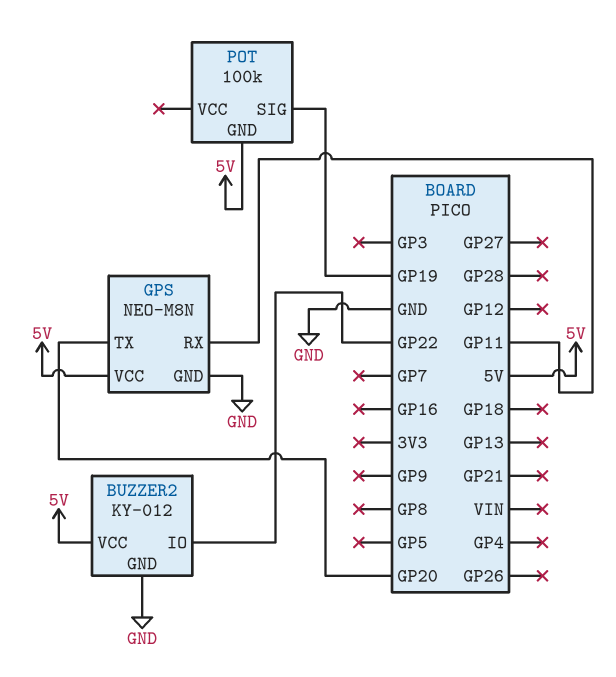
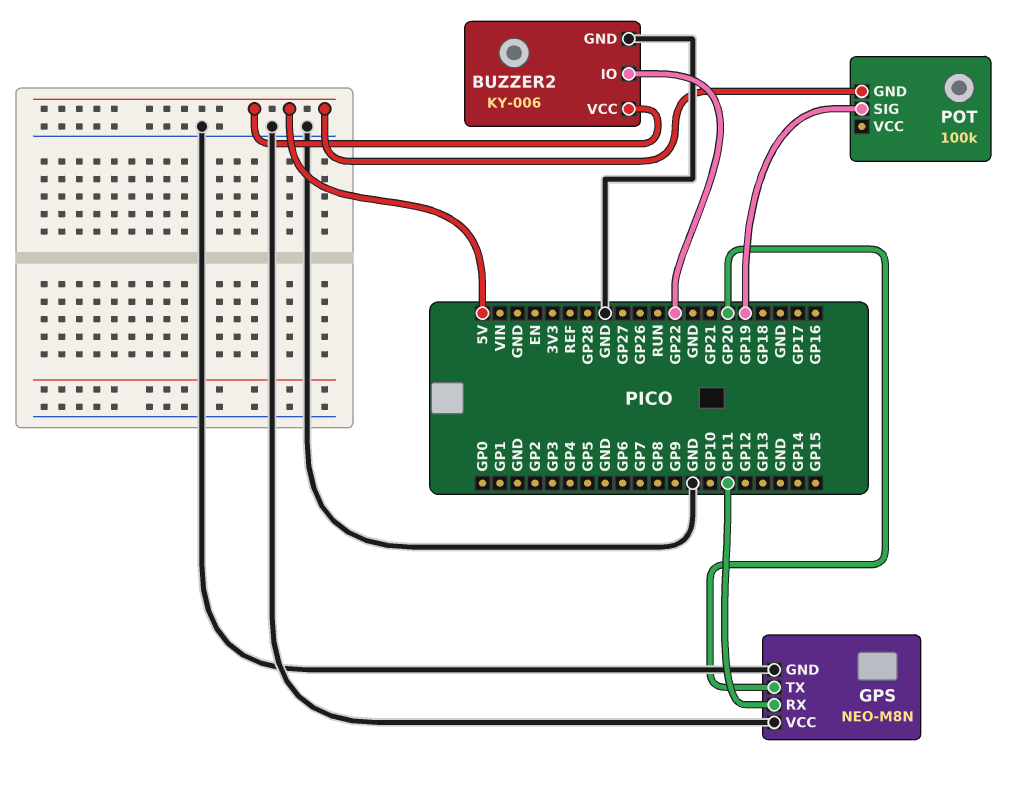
BUZZER2: KY-012 -> KY-006
GPS pin VCC: 5V -> GND

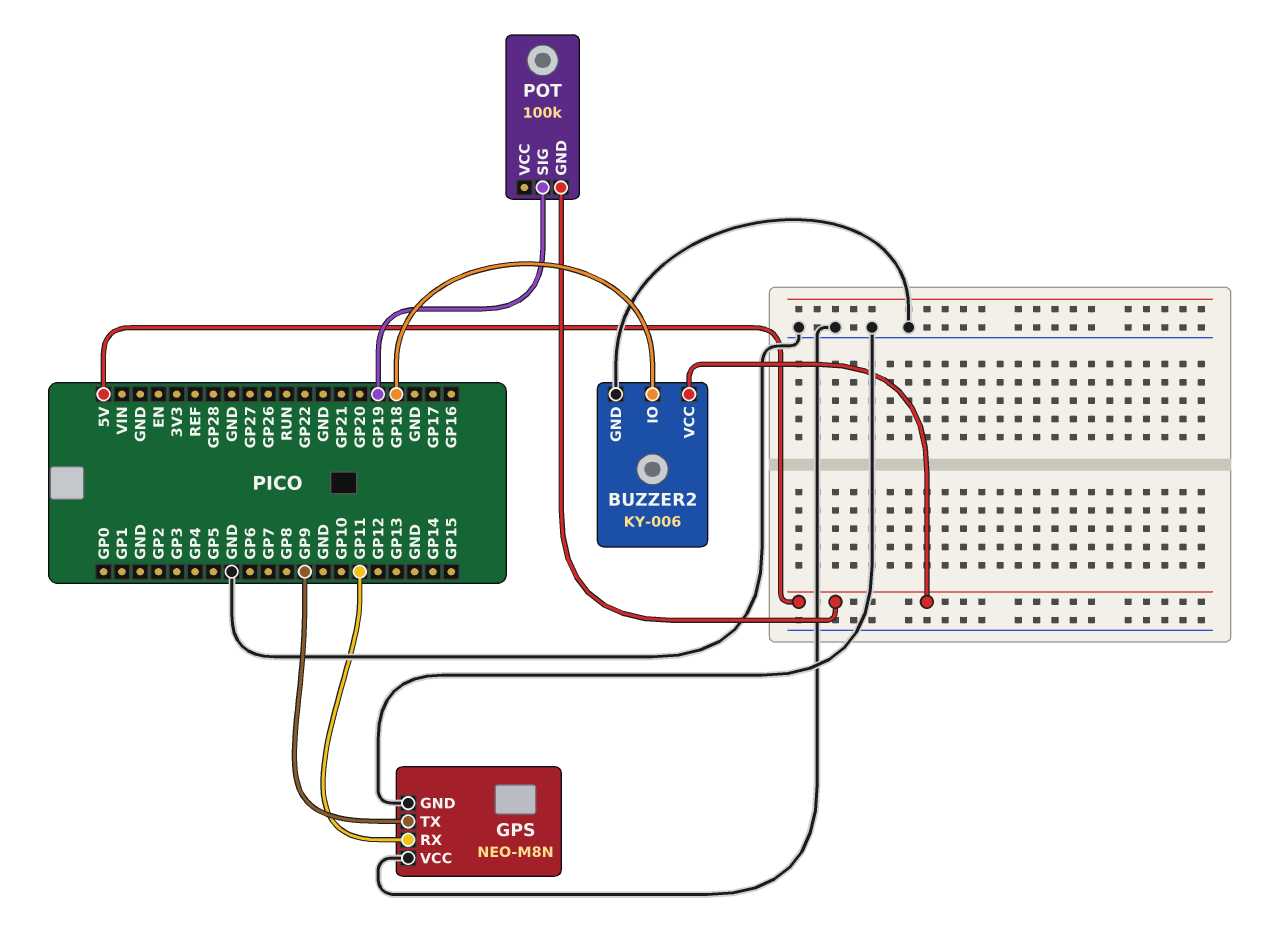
BUZZER2 pin IO: GP22 -> GP18
GPS pin TX: GP20 -> GP9

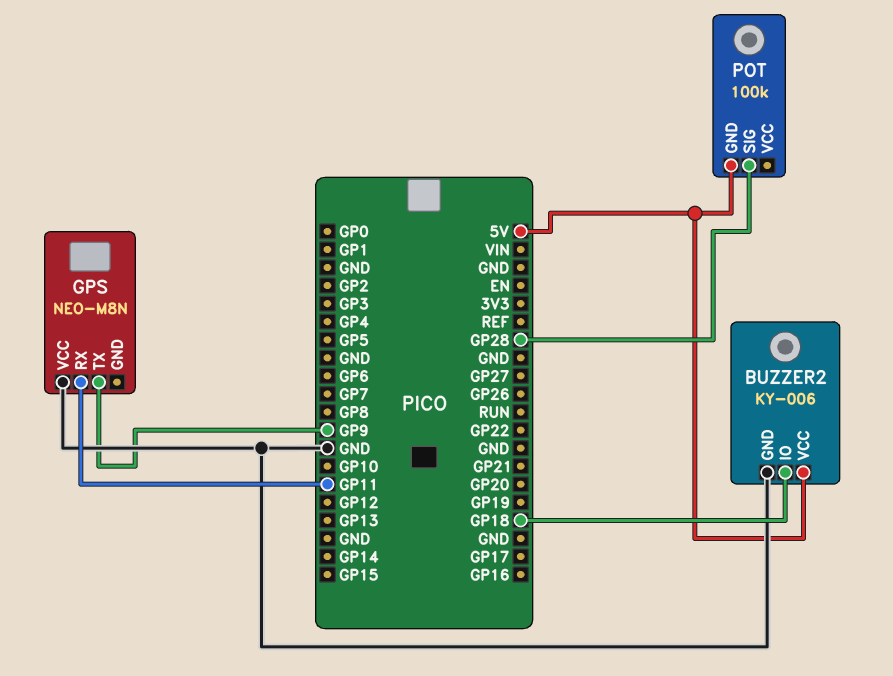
GPS pin GND: GND -> none
POT pin SIG: GP19 -> GP28

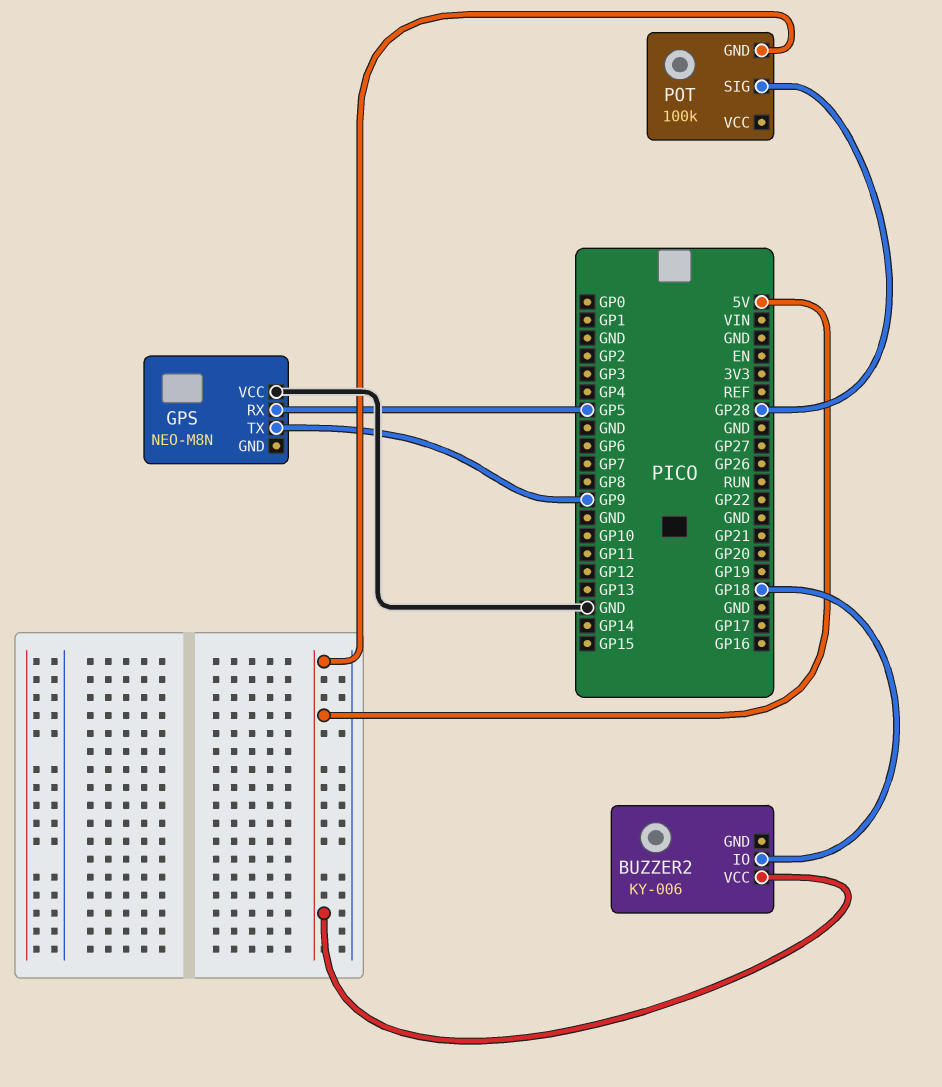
BUZZER2 pin GND: GND -> none
GPS pin RX: GP11 -> GP5

